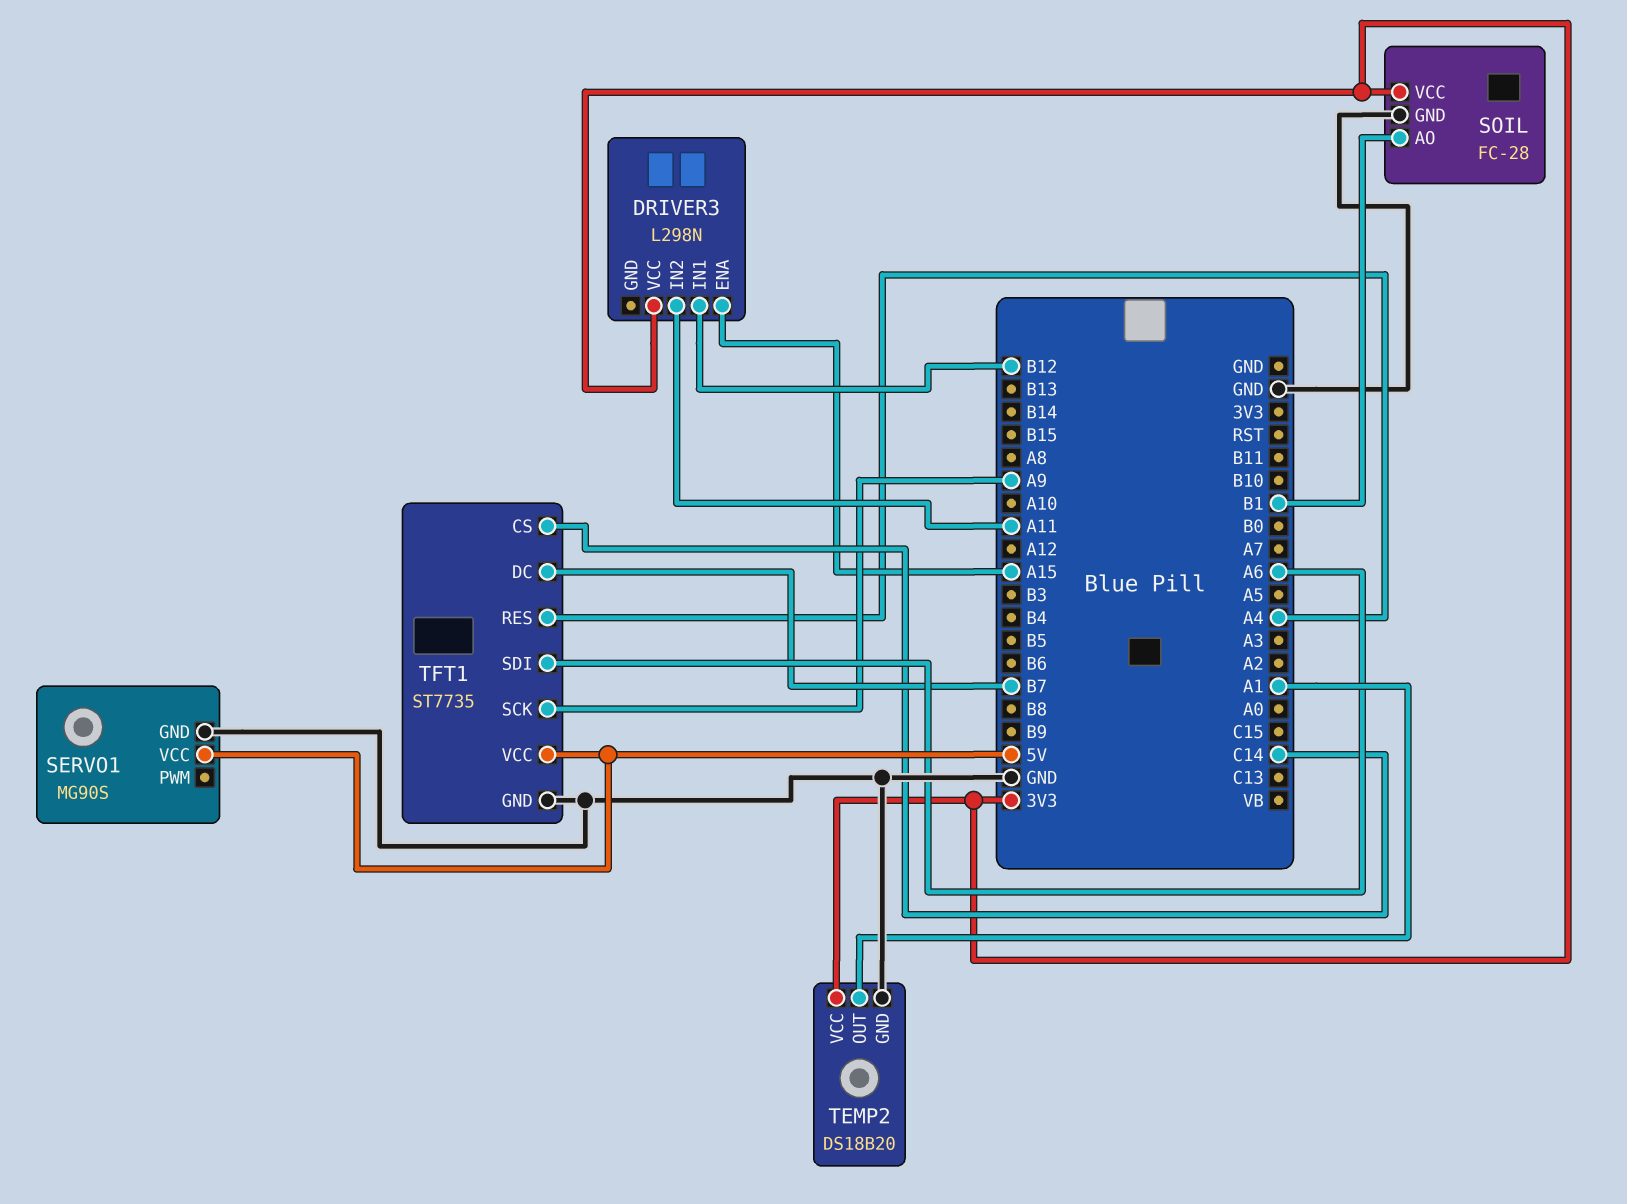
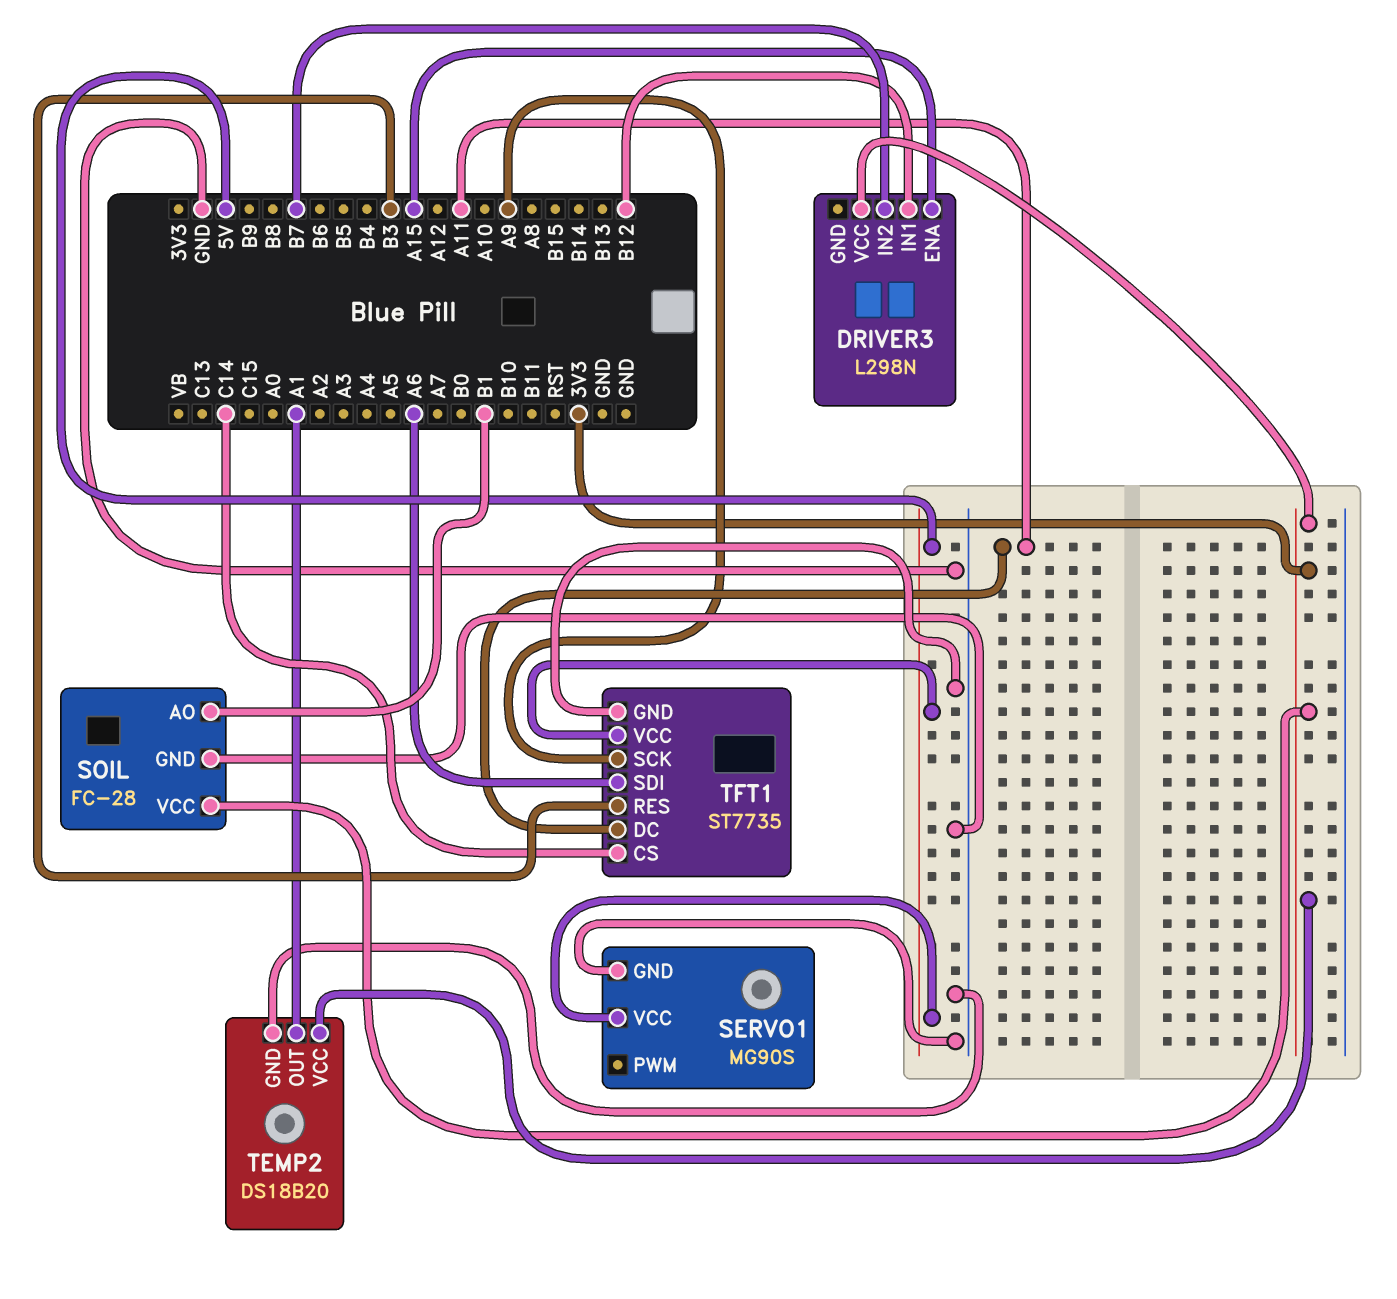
DRIVER3 pin IN2: A11 -> B7
TFT1 pin DC: B7 -> A11
TFT1 pin RES: A4 -> B3

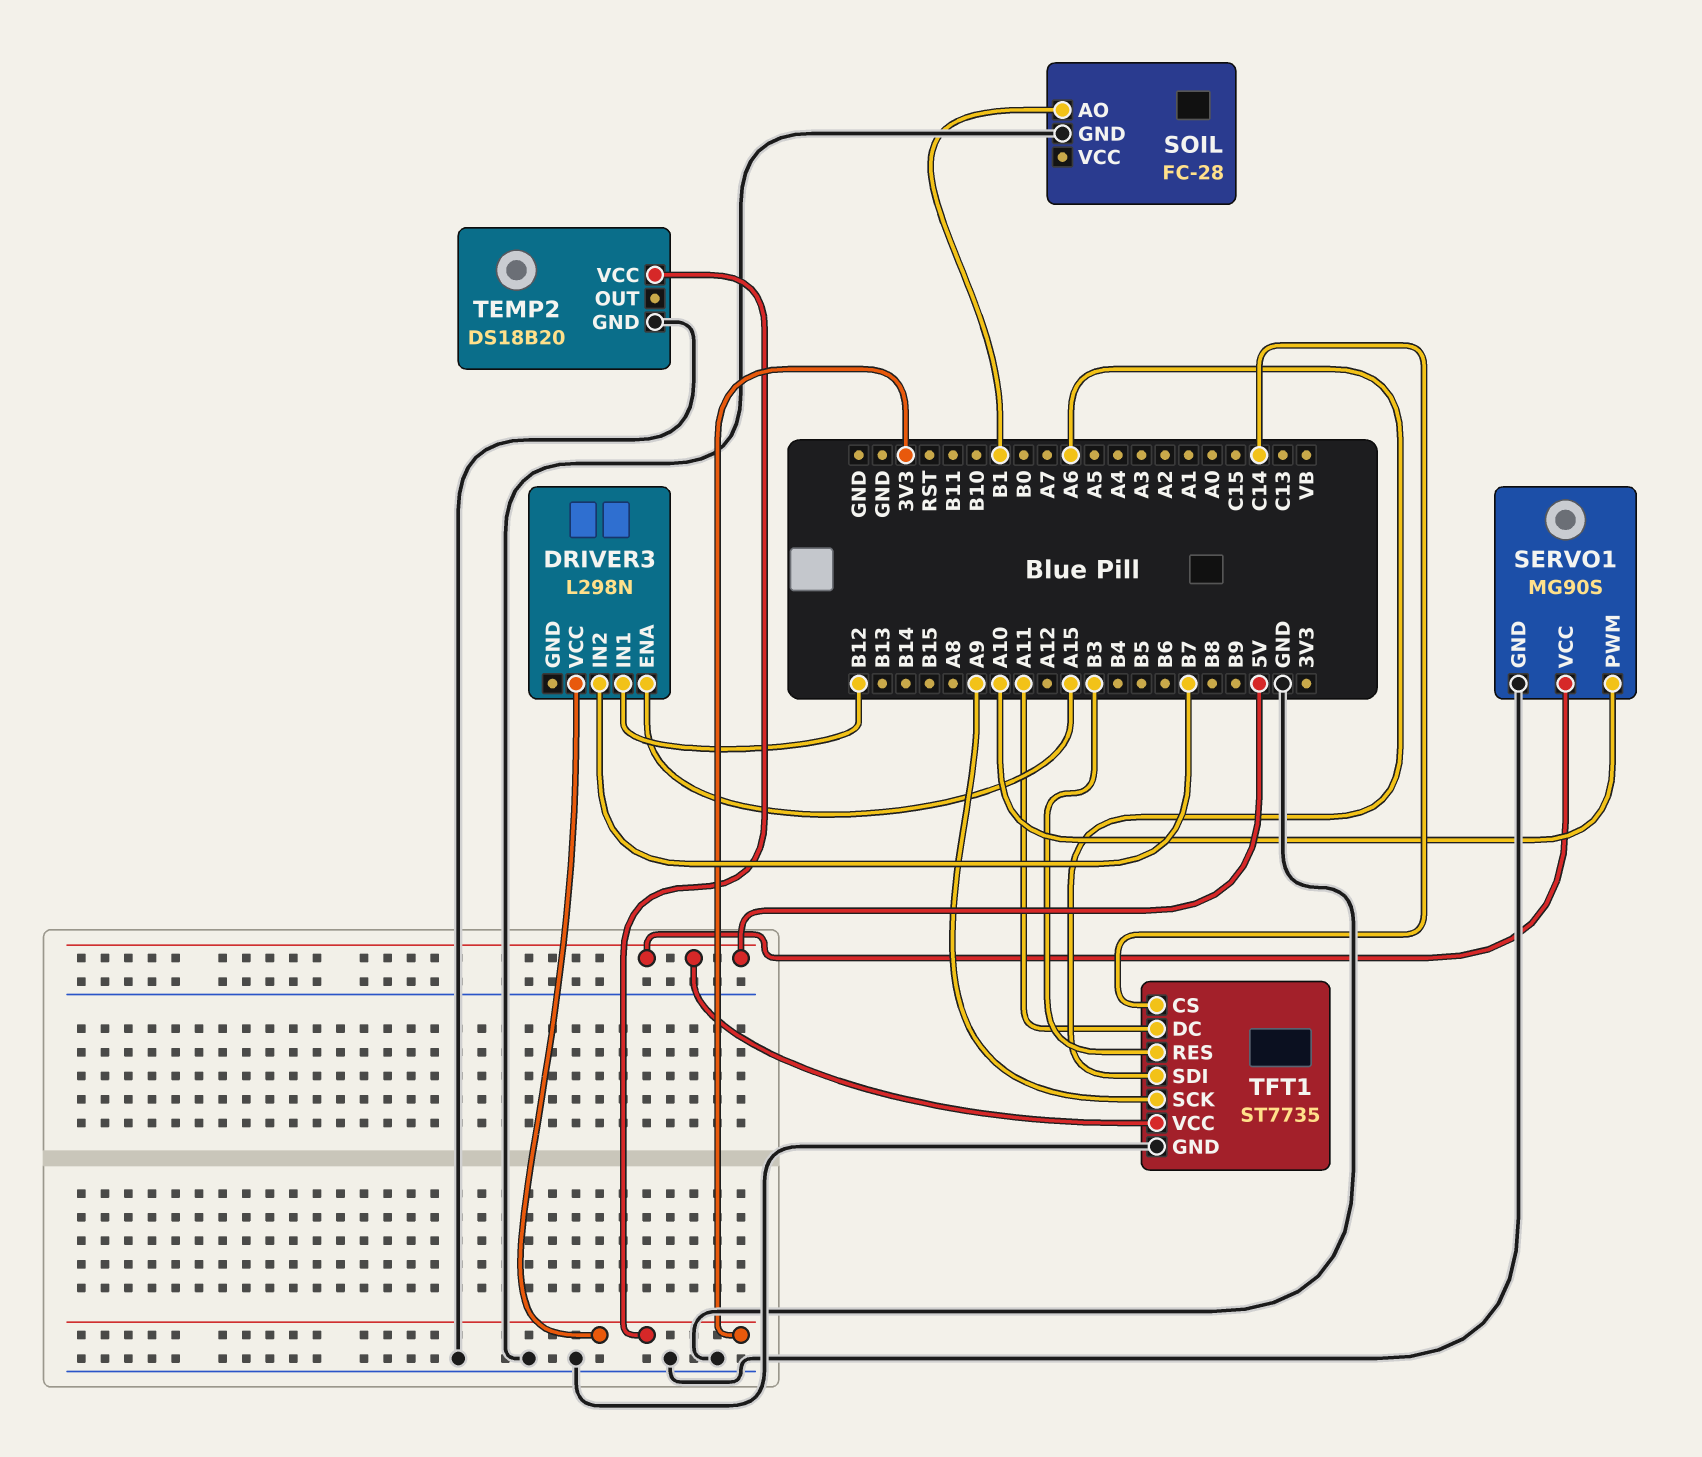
SERVO1 pin PWM: none -> A10
SOIL pin VCC: 3V3 -> none
TEMP2 pin OUT: A1 -> none

